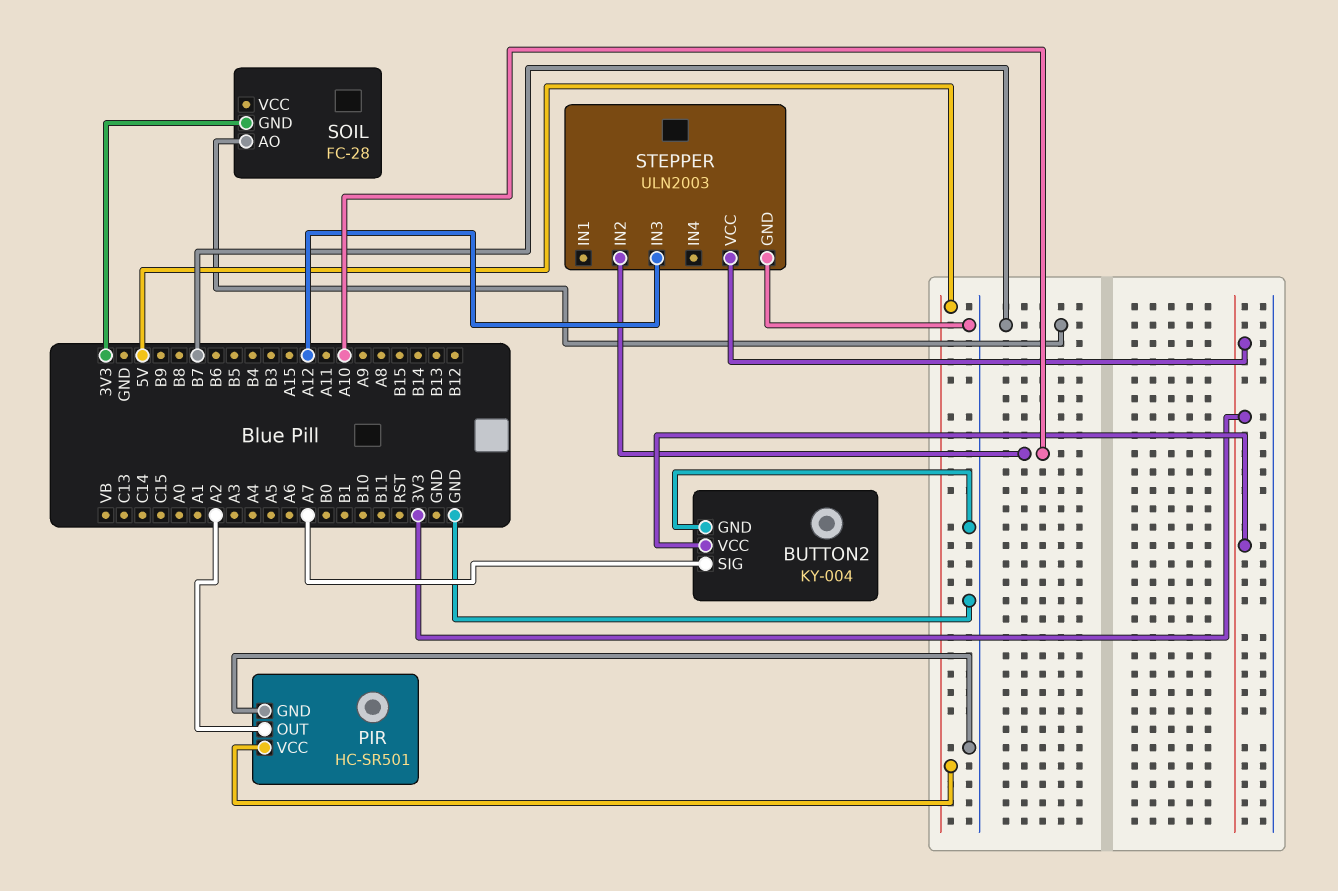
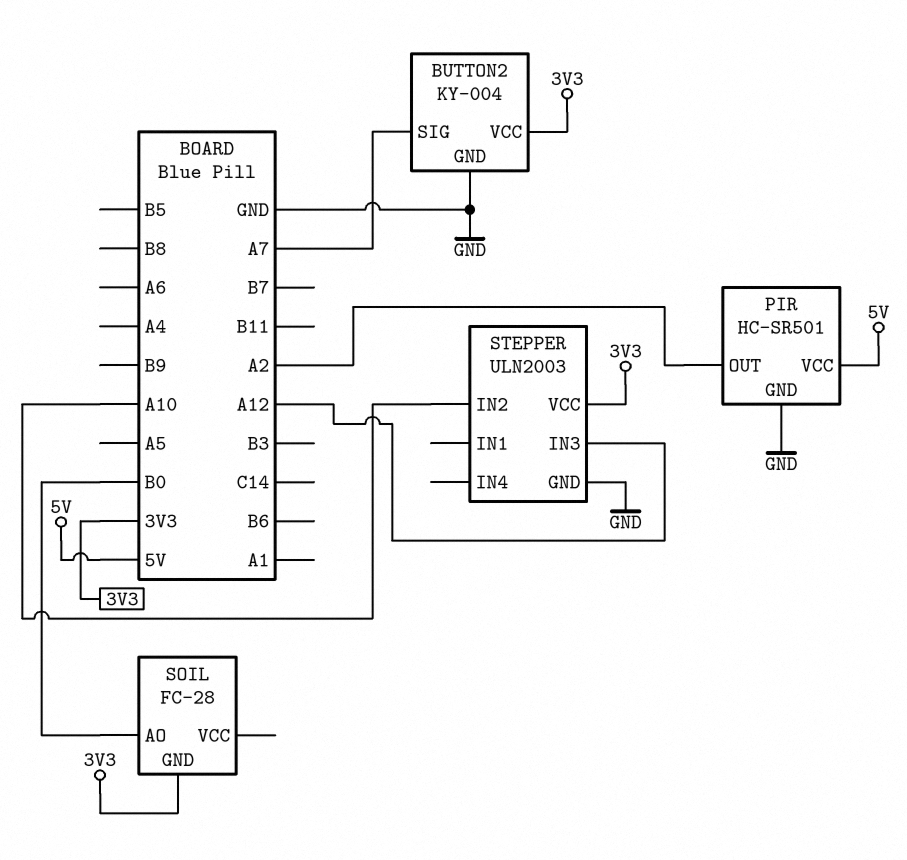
SOIL pin AO: B7 -> B0

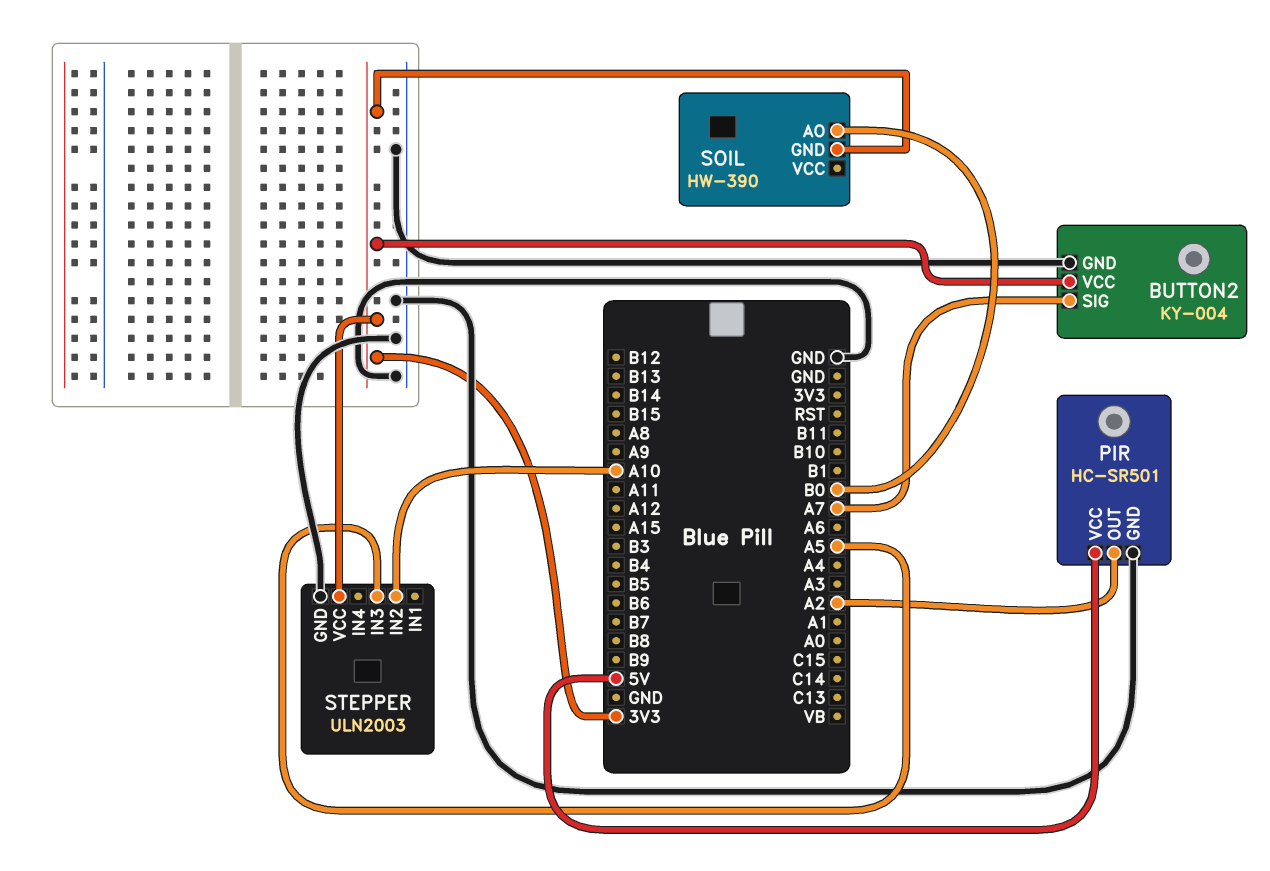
SOIL: FC-28 -> HW-390
STEPPER pin IN3: A12 -> A5

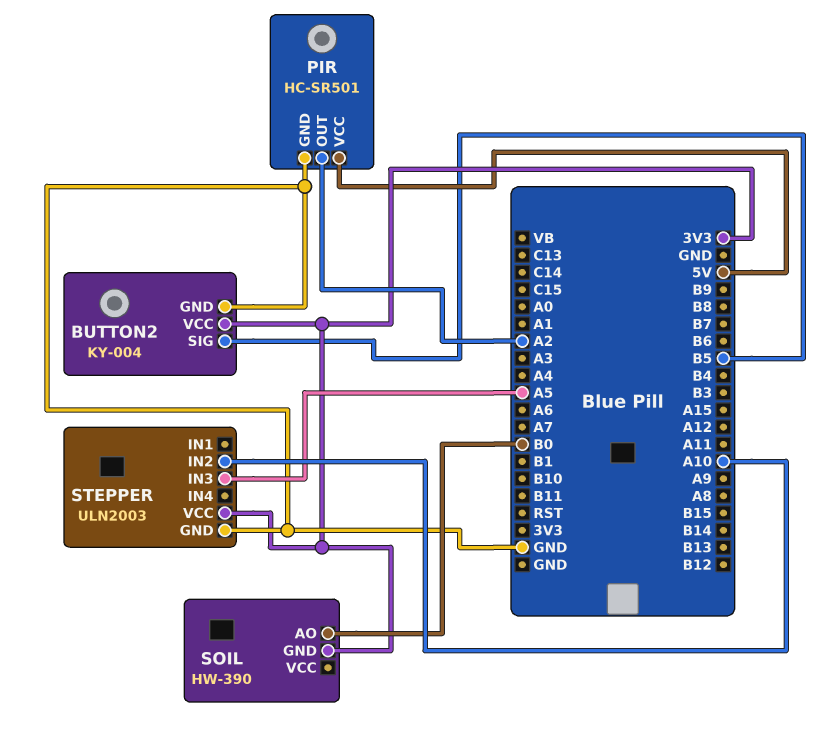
BUTTON2 pin SIG: A7 -> B5

